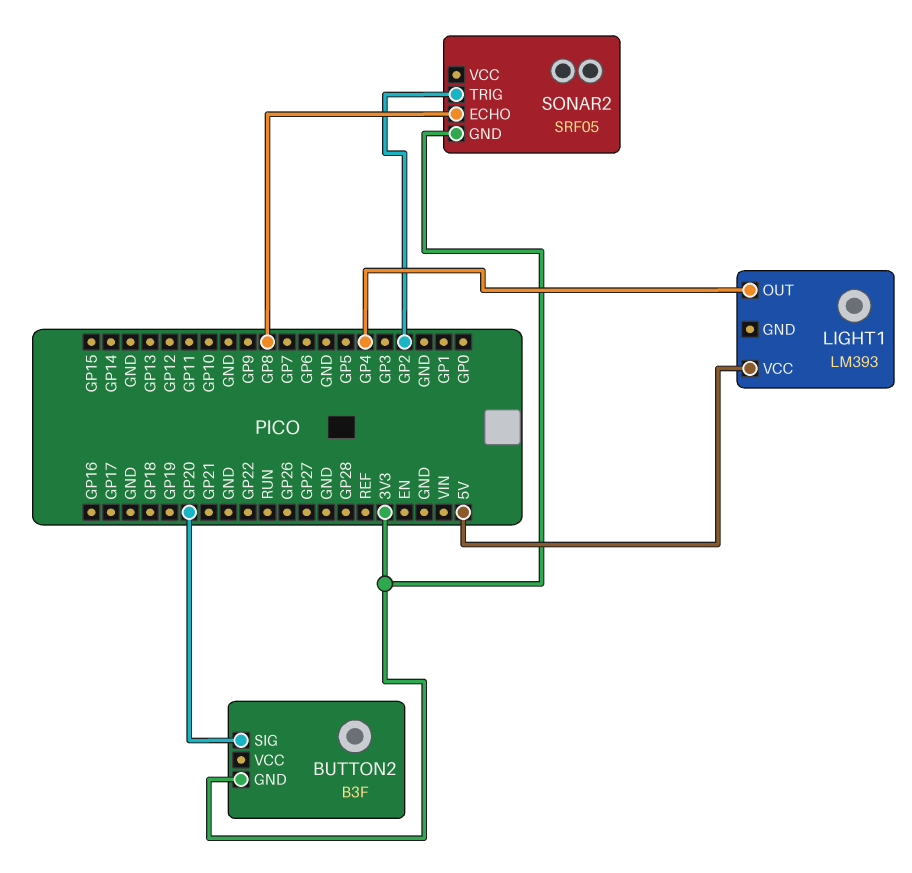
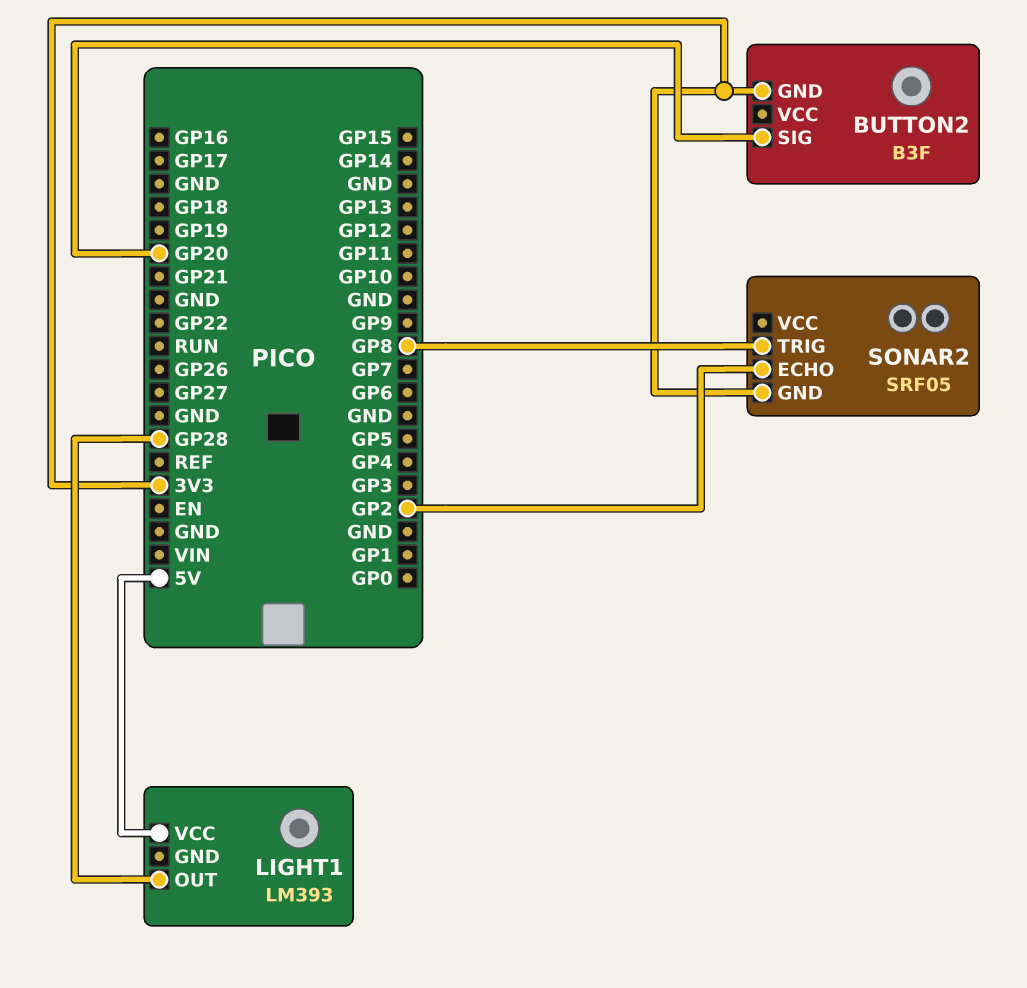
LIGHT1 pin OUT: GP4 -> GP28
SONAR2 pin ECHO: GP8 -> GP2
SONAR2 pin TRIG: GP2 -> GP8

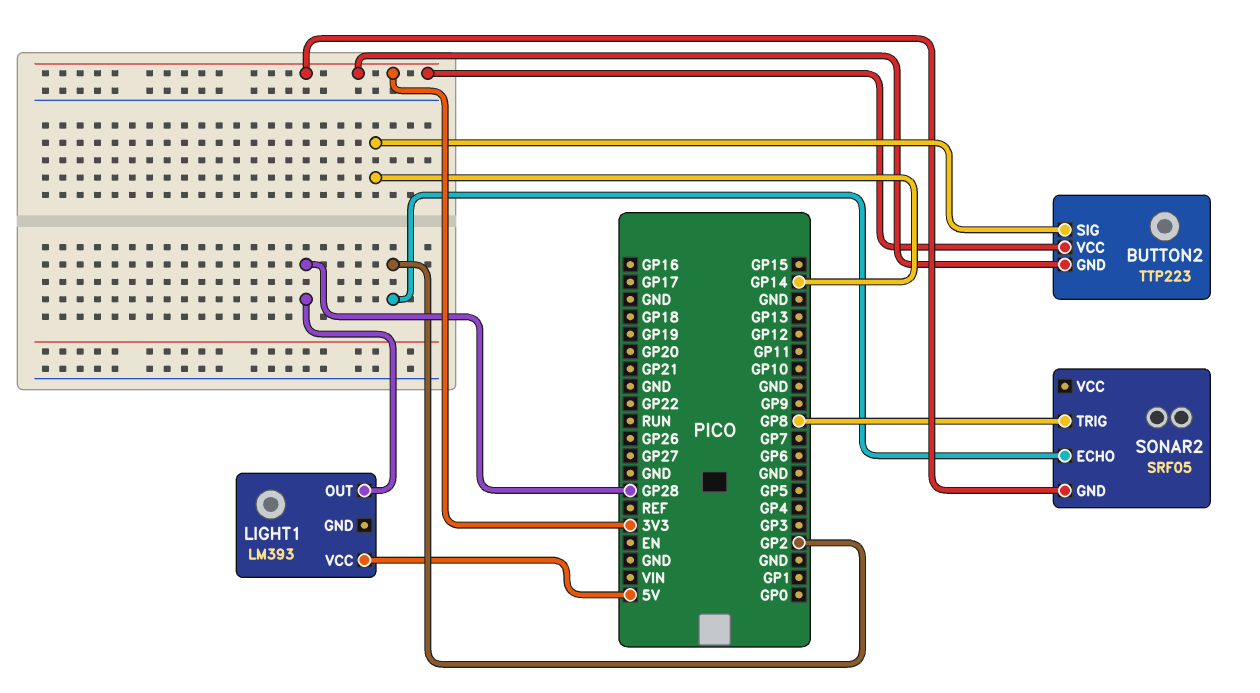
BUTTON2: B3F -> TTP223
BUTTON2 pin SIG: GP20 -> GP14
BUTTON2 pin VCC: none -> 3V3

